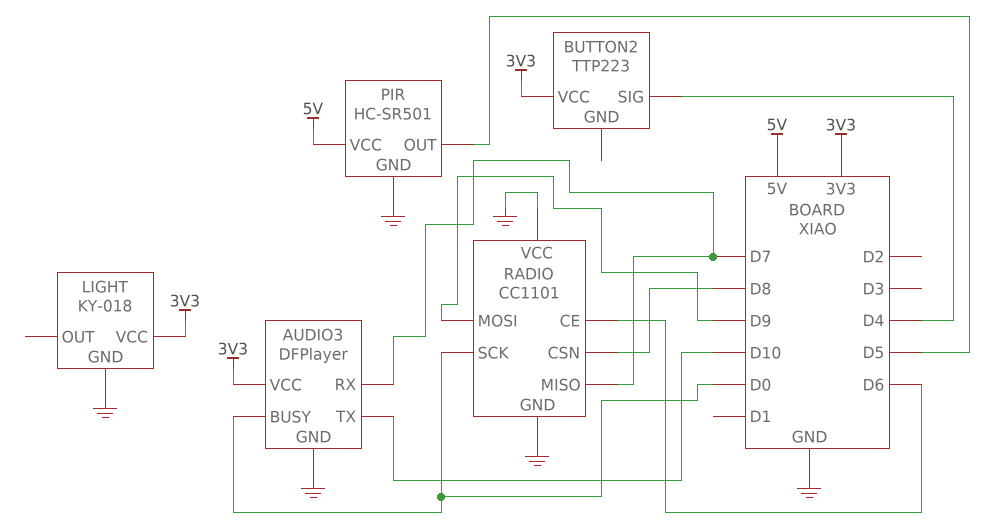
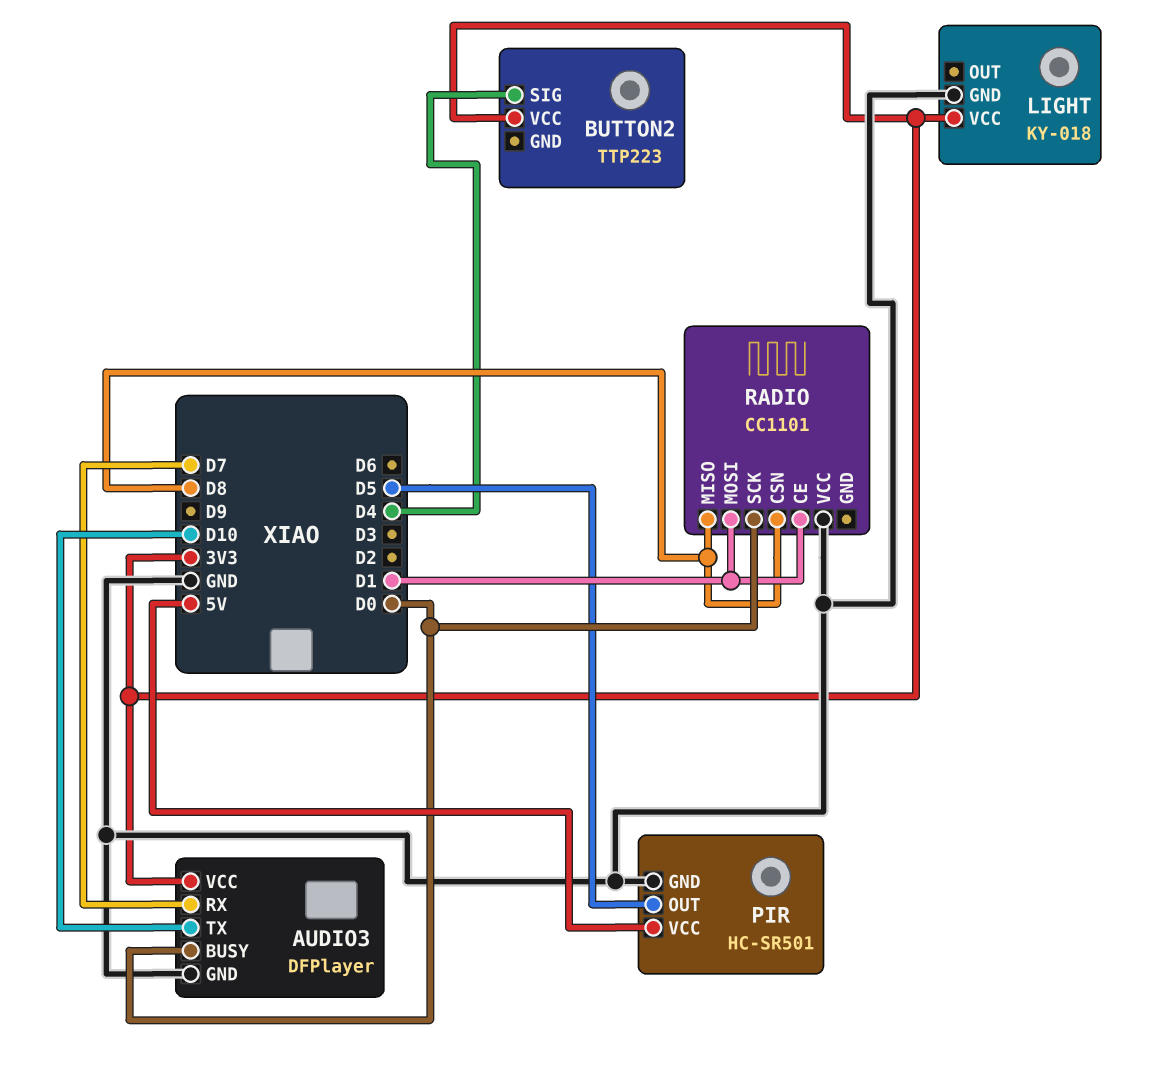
RADIO pin CE: D6 -> D1
RADIO pin GND: GND -> none
RADIO pin MISO: D7 -> D8
RADIO pin MOSI: D9 -> D1

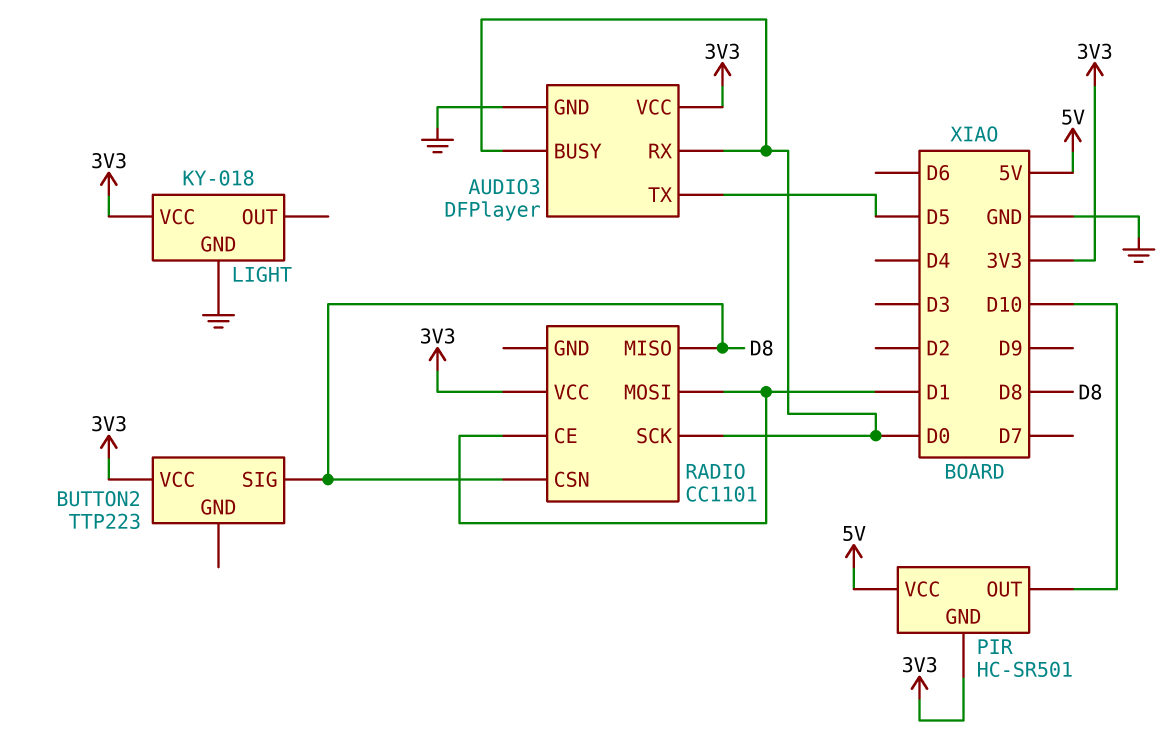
AUDIO3 pin RX: D7 -> D0
AUDIO3 pin TX: D10 -> D5
BUTTON2 pin SIG: D4 -> D8
PIR pin GND: GND -> 3V3
PIR pin OUT: D5 -> D10
RADIO pin VCC: GND -> 3V3

